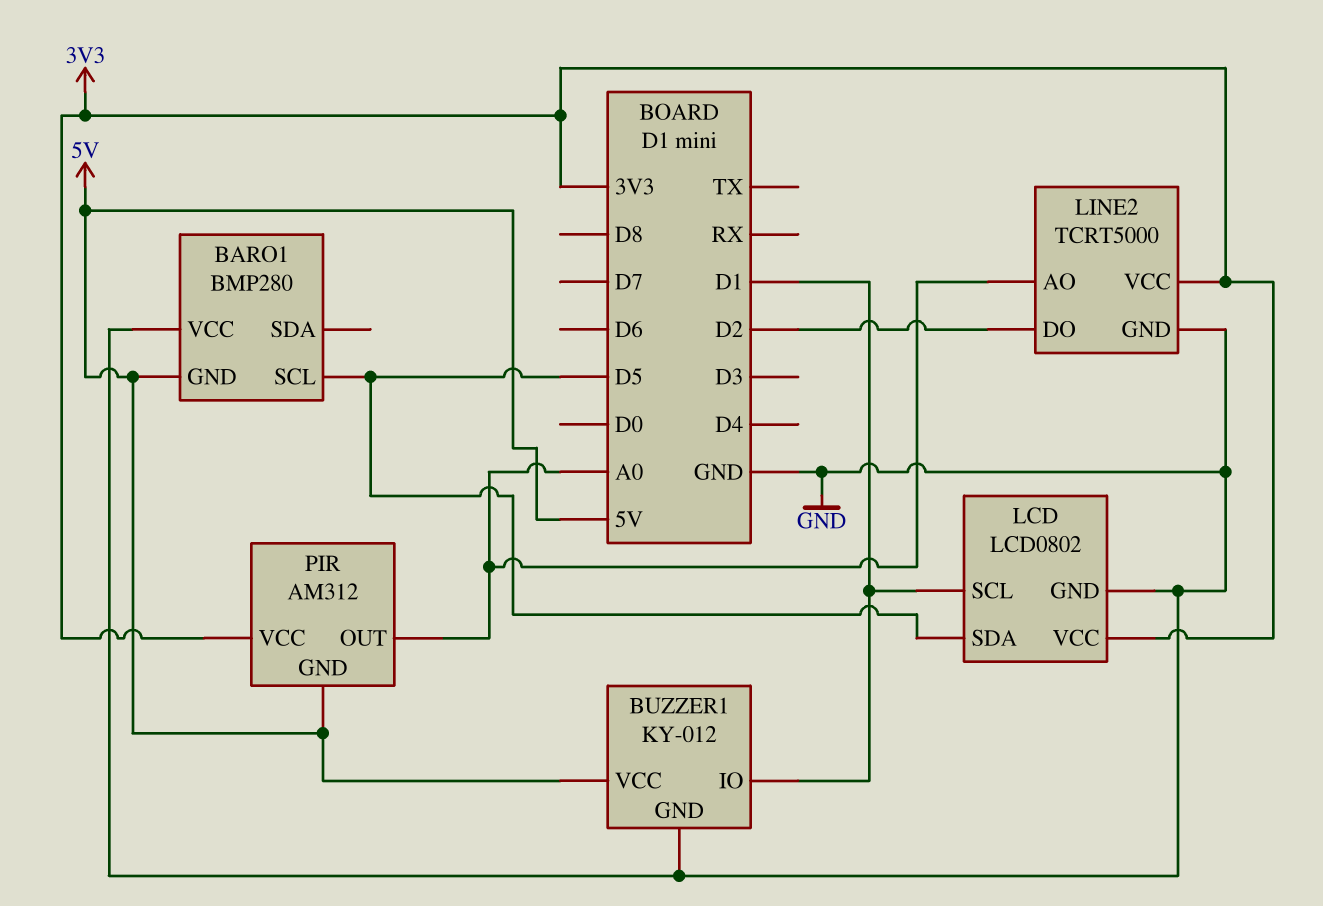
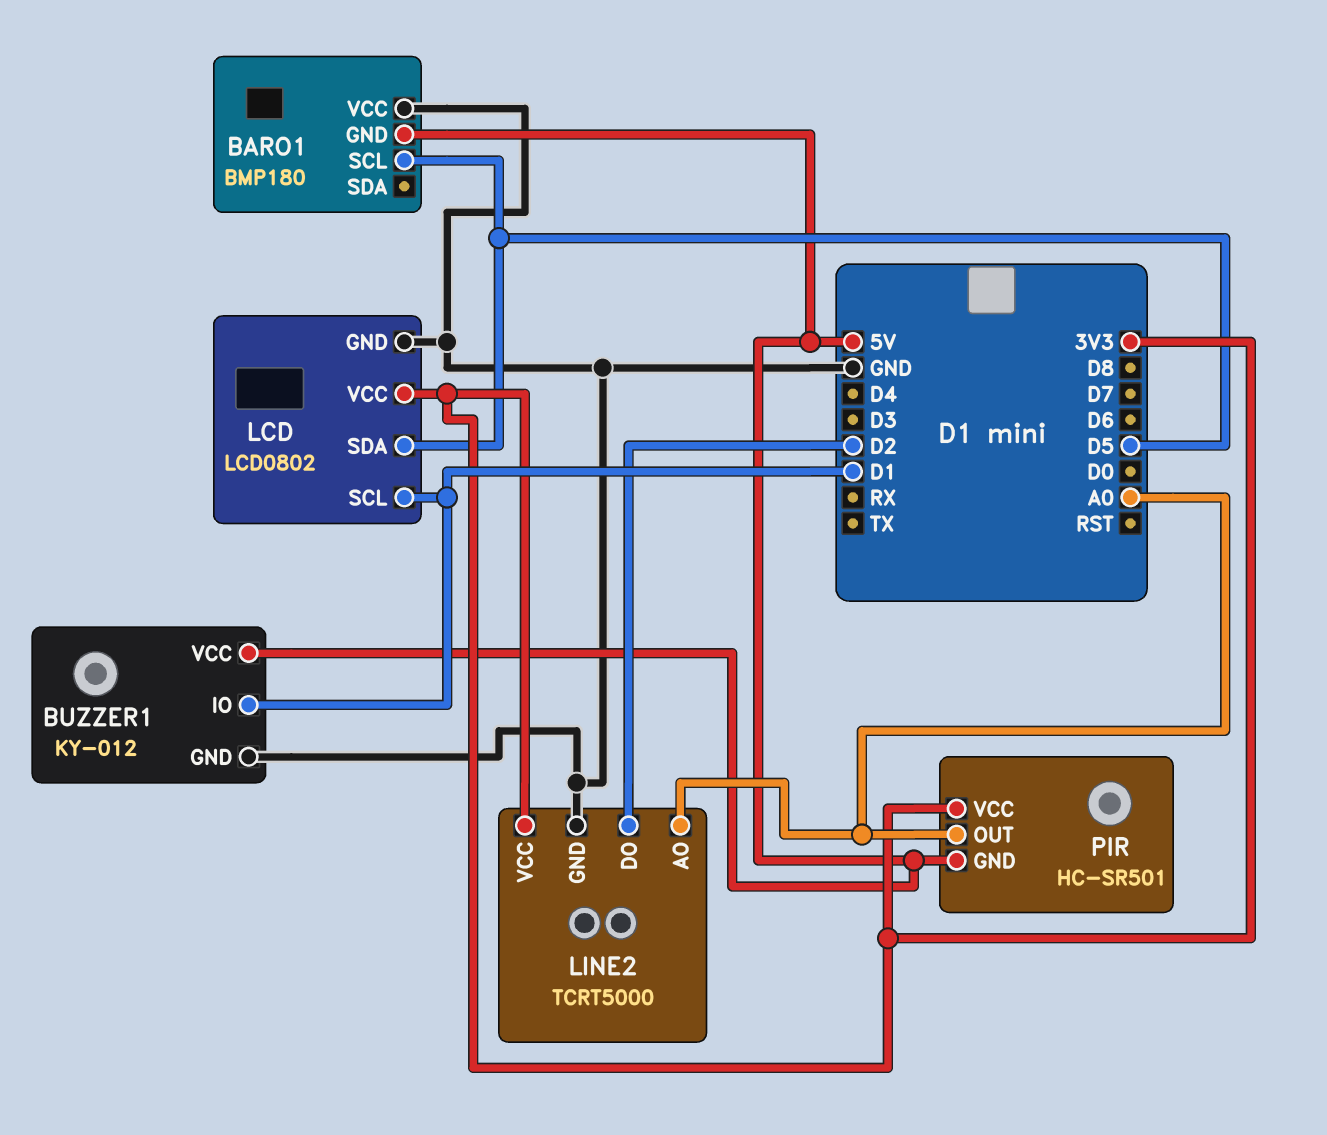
BARO1: BMP280 -> BMP180
PIR: AM312 -> HC-SR501

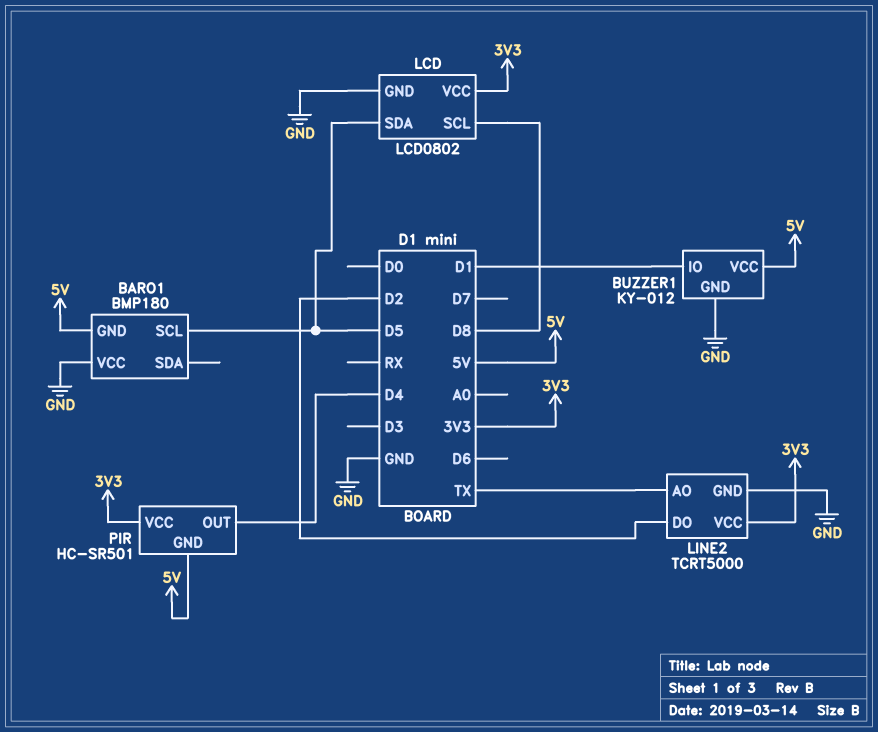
LCD pin SCL: D1 -> D8
LINE2 pin AO: A0 -> TX
PIR pin OUT: A0 -> D4

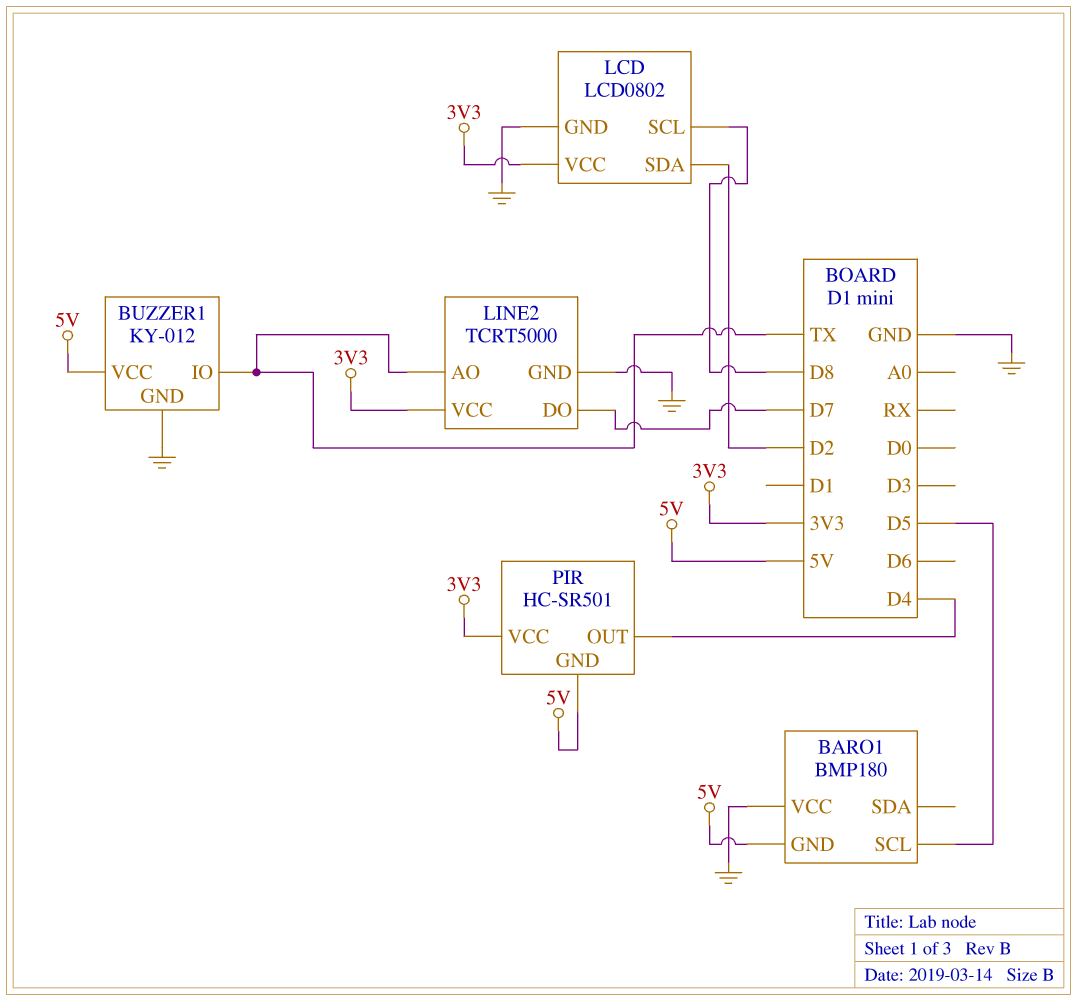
BUZZER1 pin IO: D1 -> TX
LCD pin SDA: D5 -> D2
LINE2 pin DO: D2 -> D7

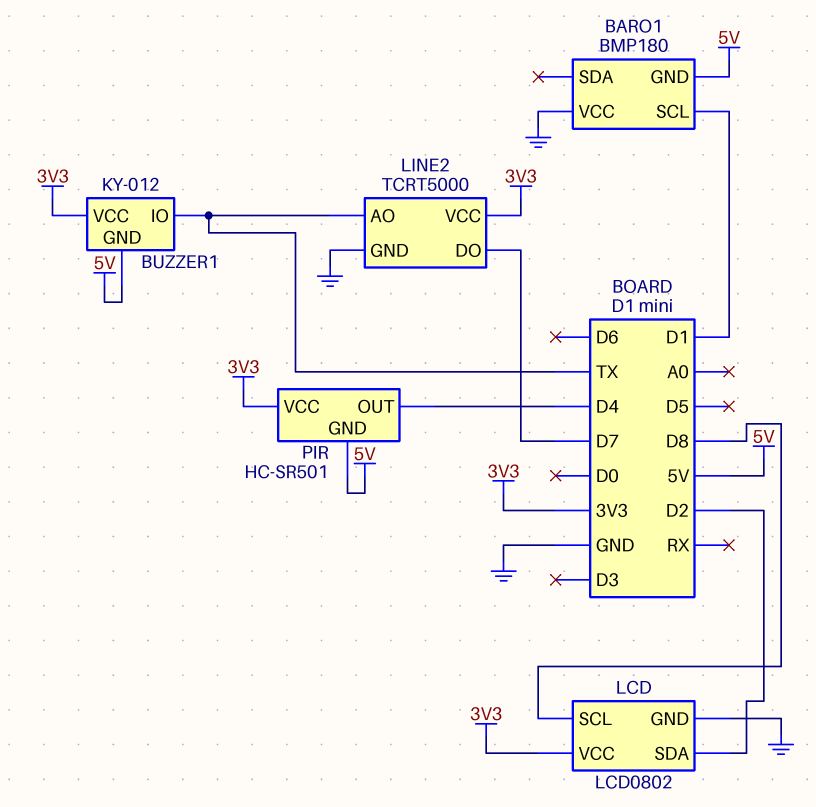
BARO1 pin SCL: D5 -> D1
BUZZER1 pin GND: GND -> 5V
BUZZER1 pin VCC: 5V -> 3V3

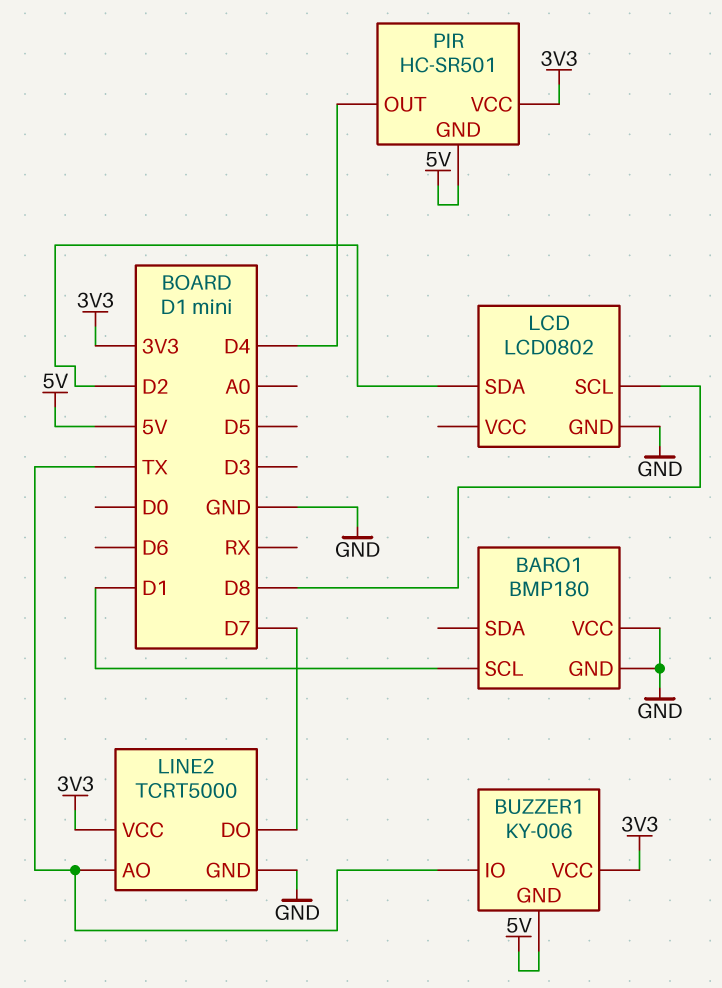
BARO1 pin GND: 5V -> GND
BUZZER1: KY-012 -> KY-006
LCD pin VCC: 3V3 -> none

